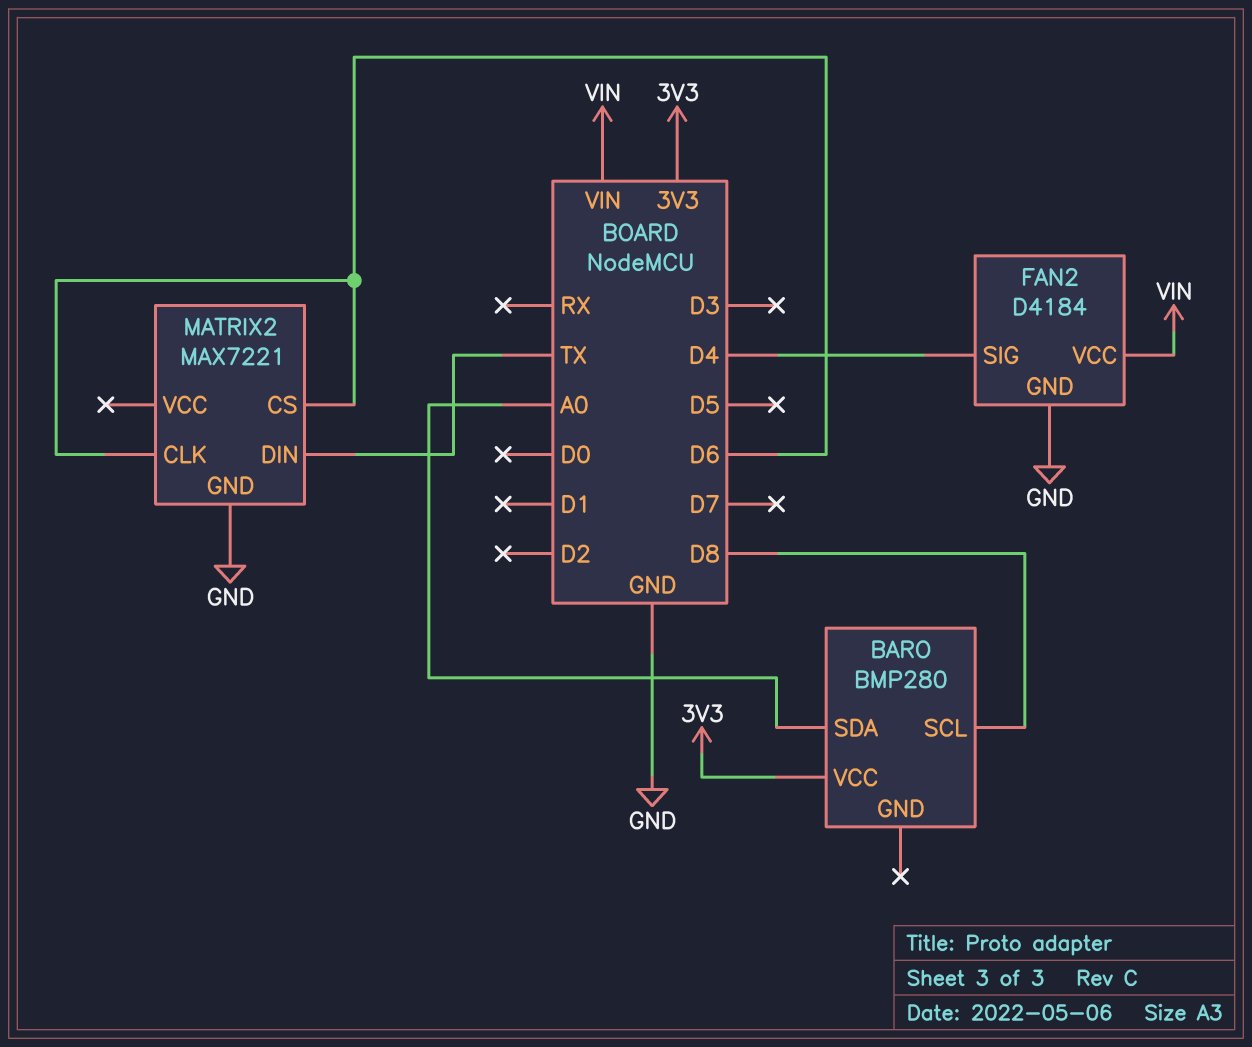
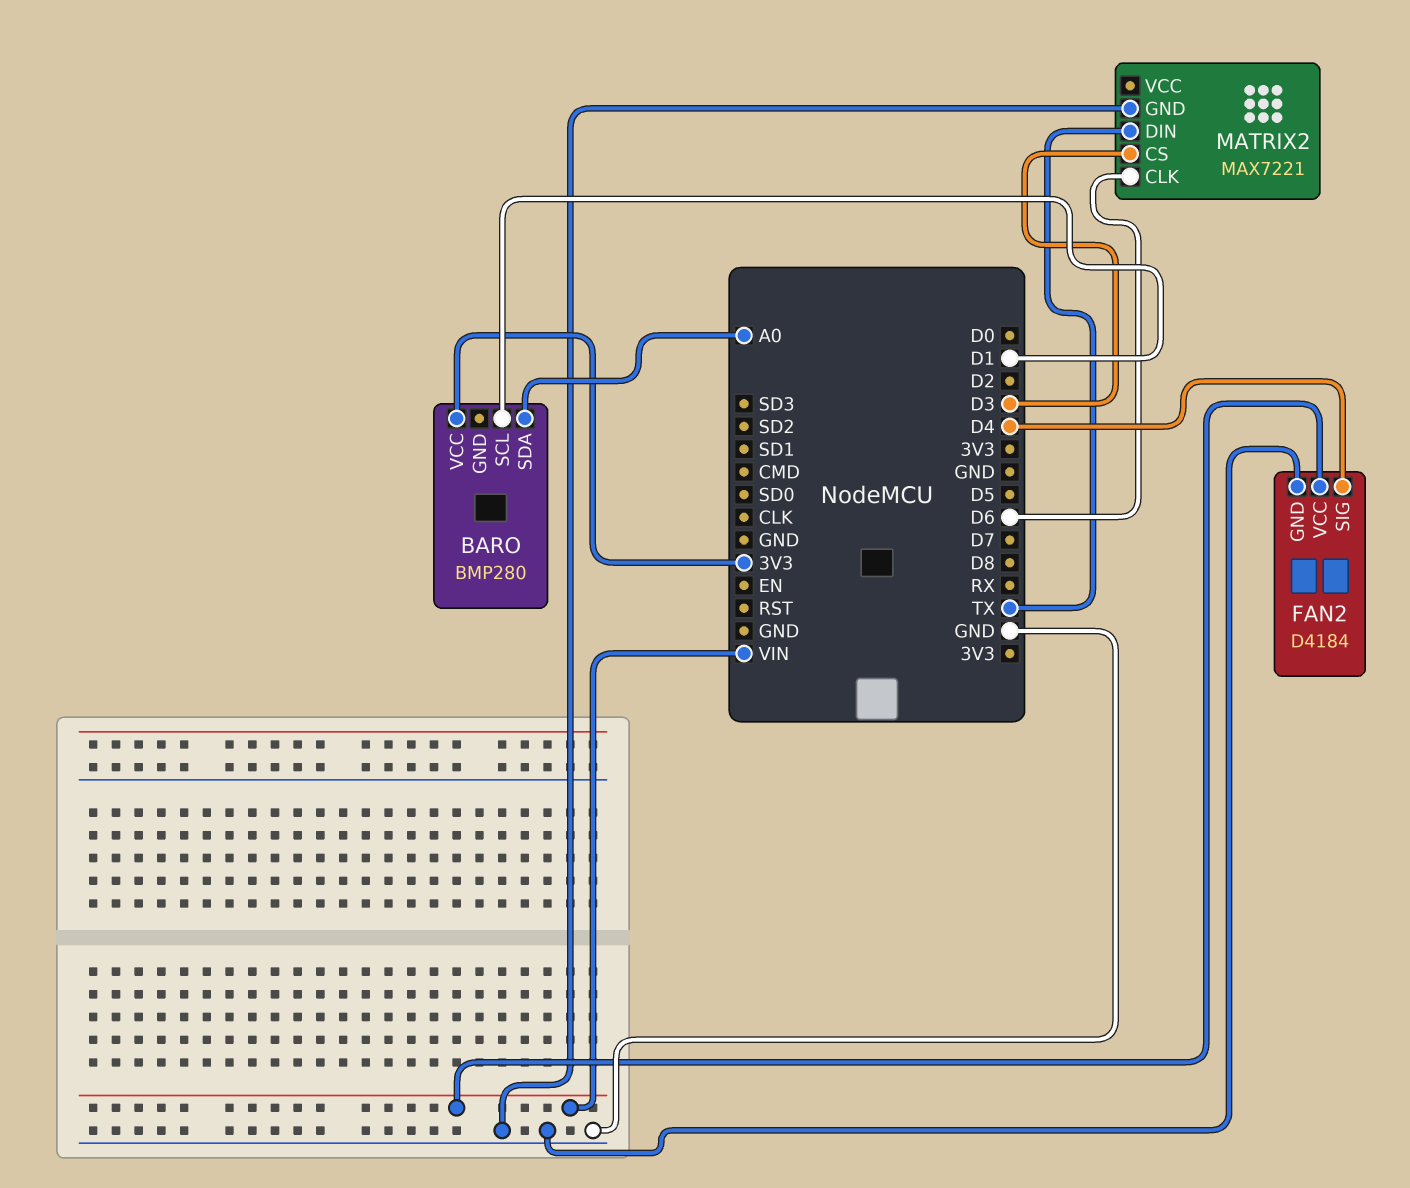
BARO pin SCL: D8 -> D1
MATRIX2 pin CS: D6 -> D3

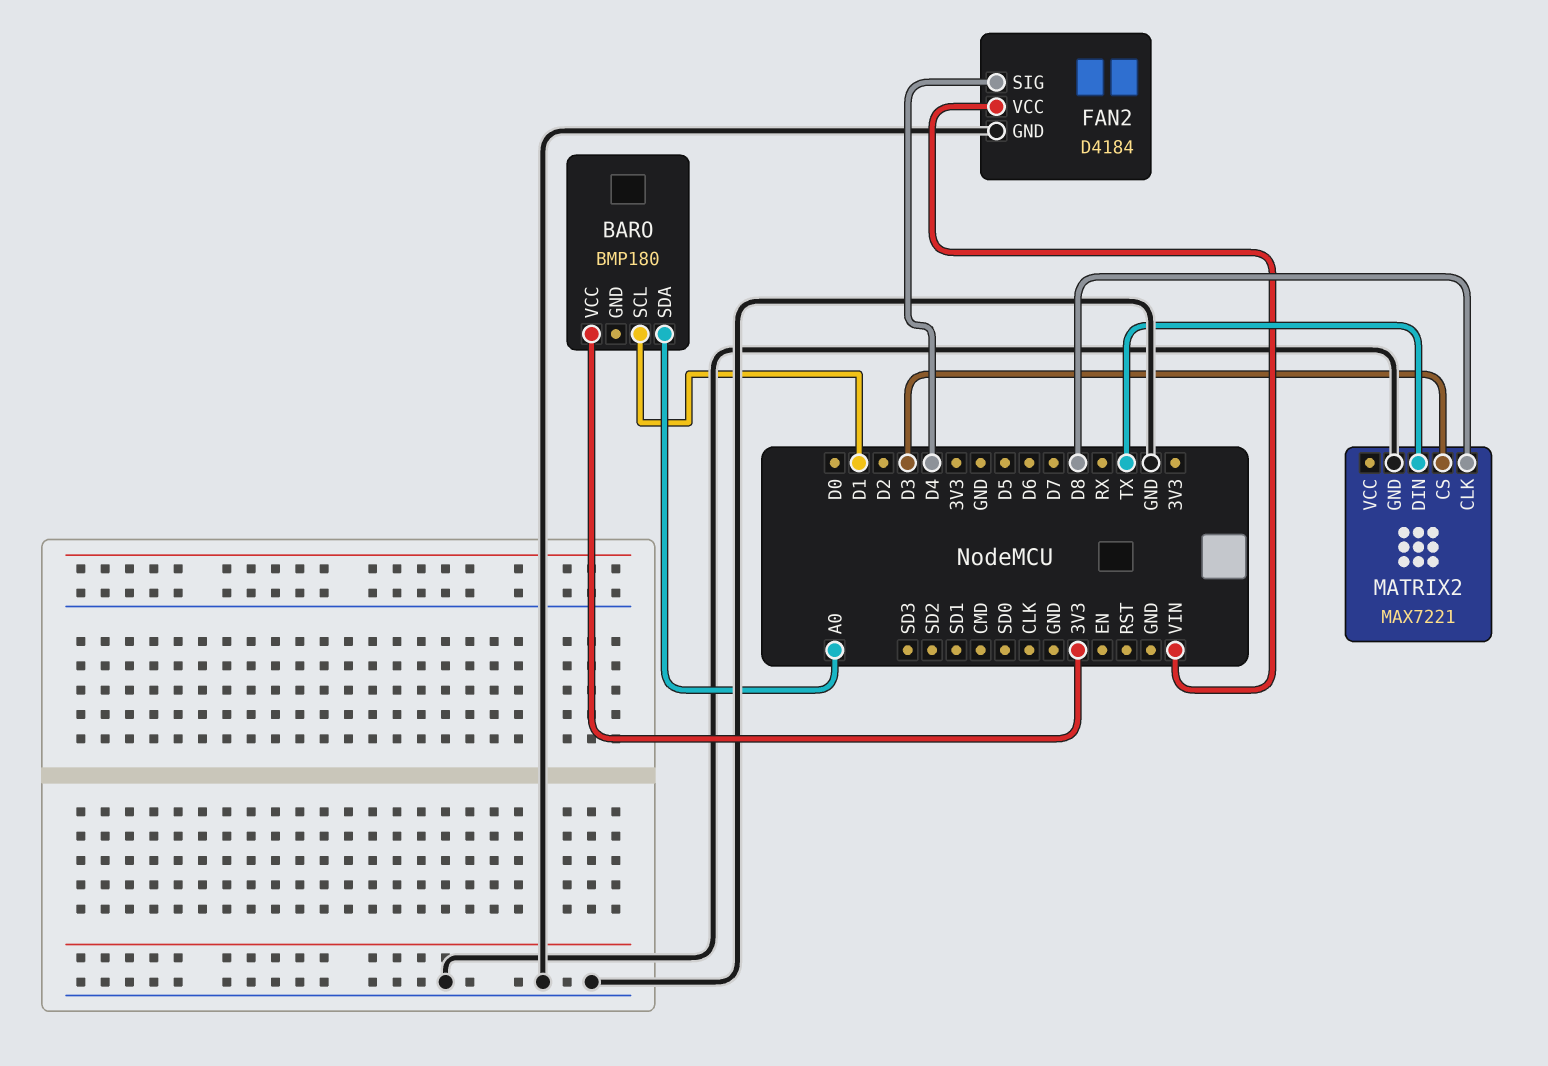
BARO: BMP280 -> BMP180
MATRIX2 pin CLK: D6 -> D8

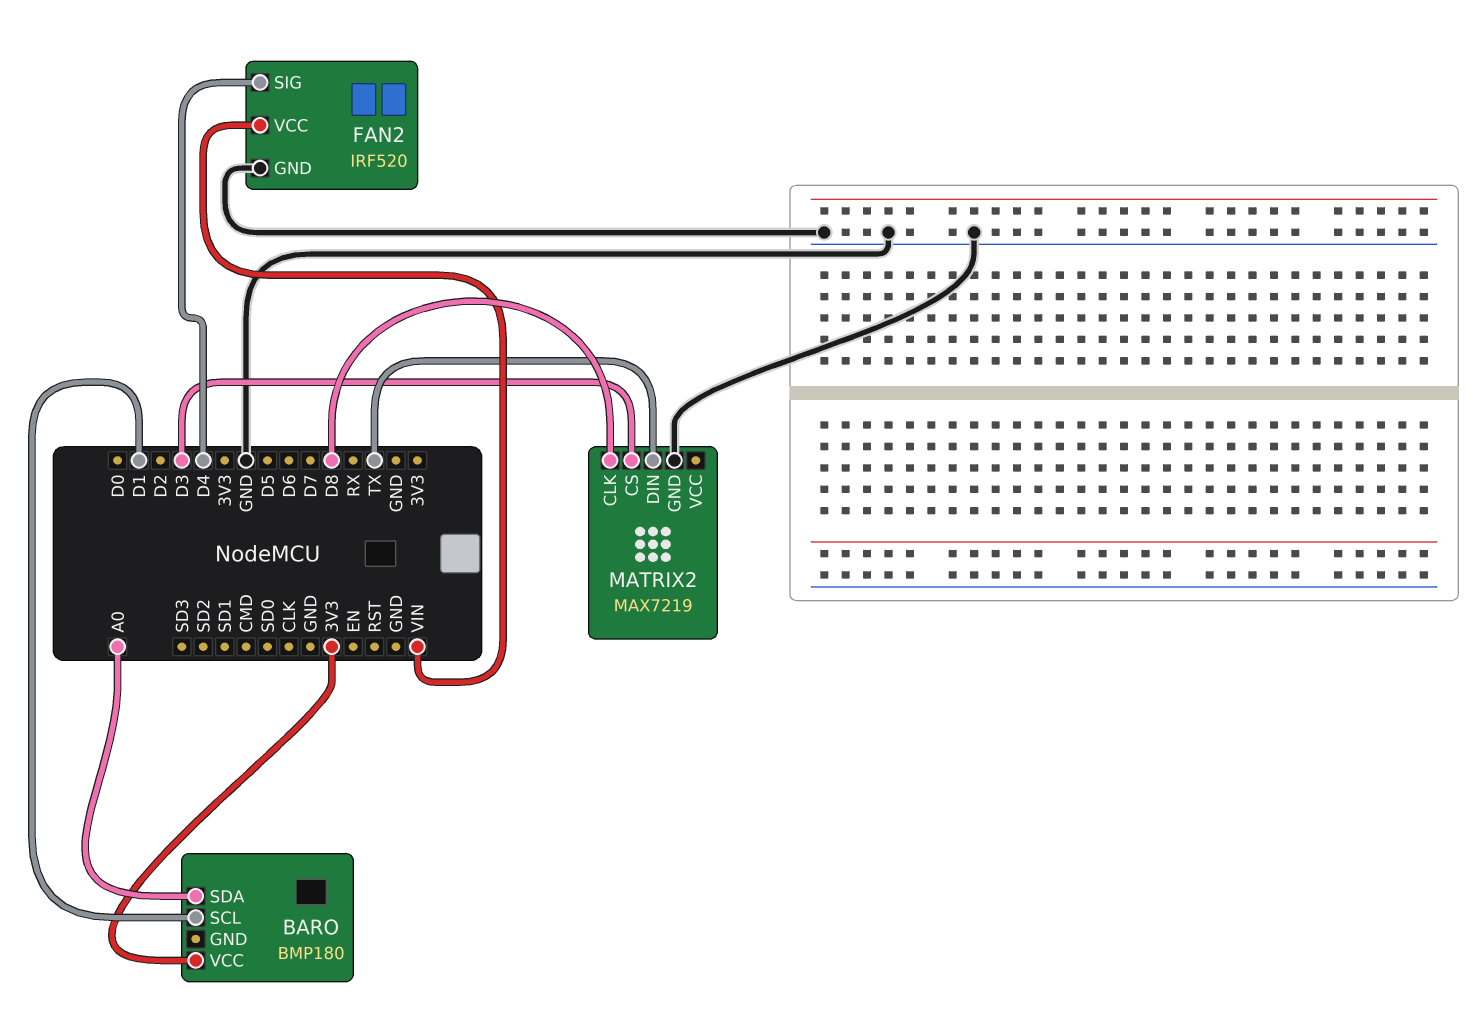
FAN2: D4184 -> IRF520
MATRIX2: MAX7221 -> MAX7219

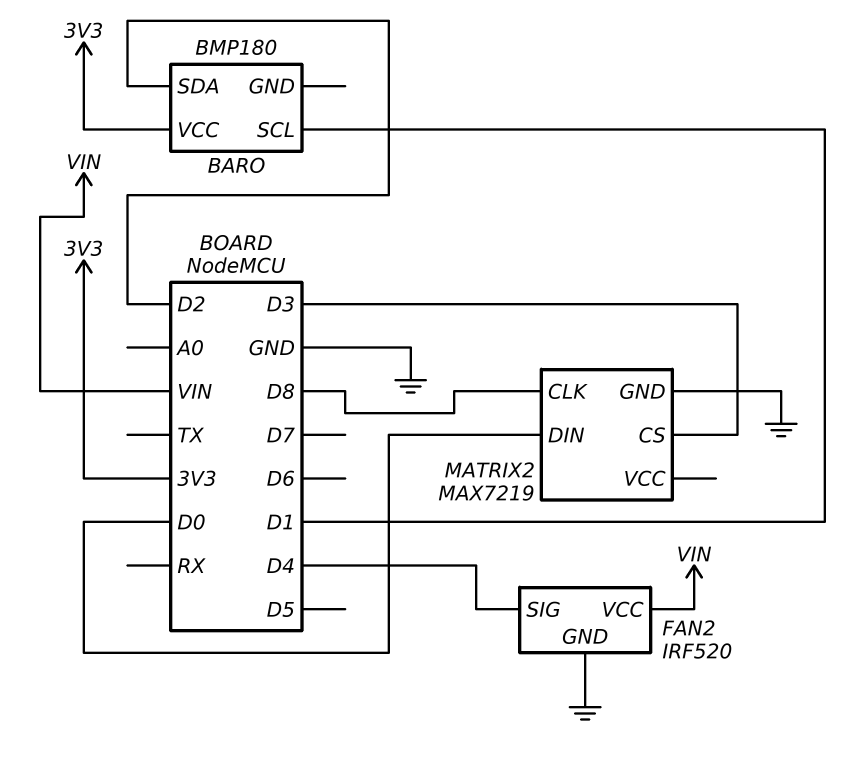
BARO pin SDA: A0 -> D2
MATRIX2 pin DIN: TX -> D0

